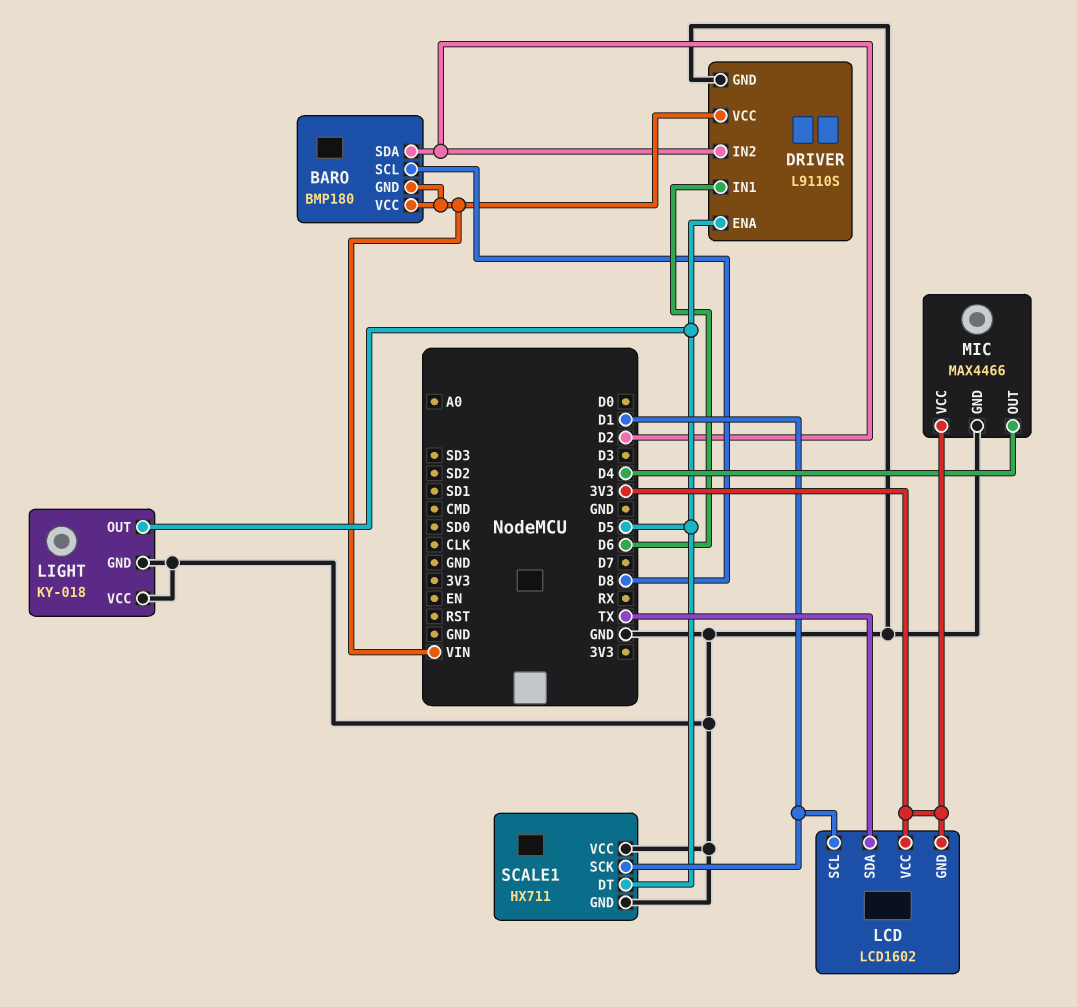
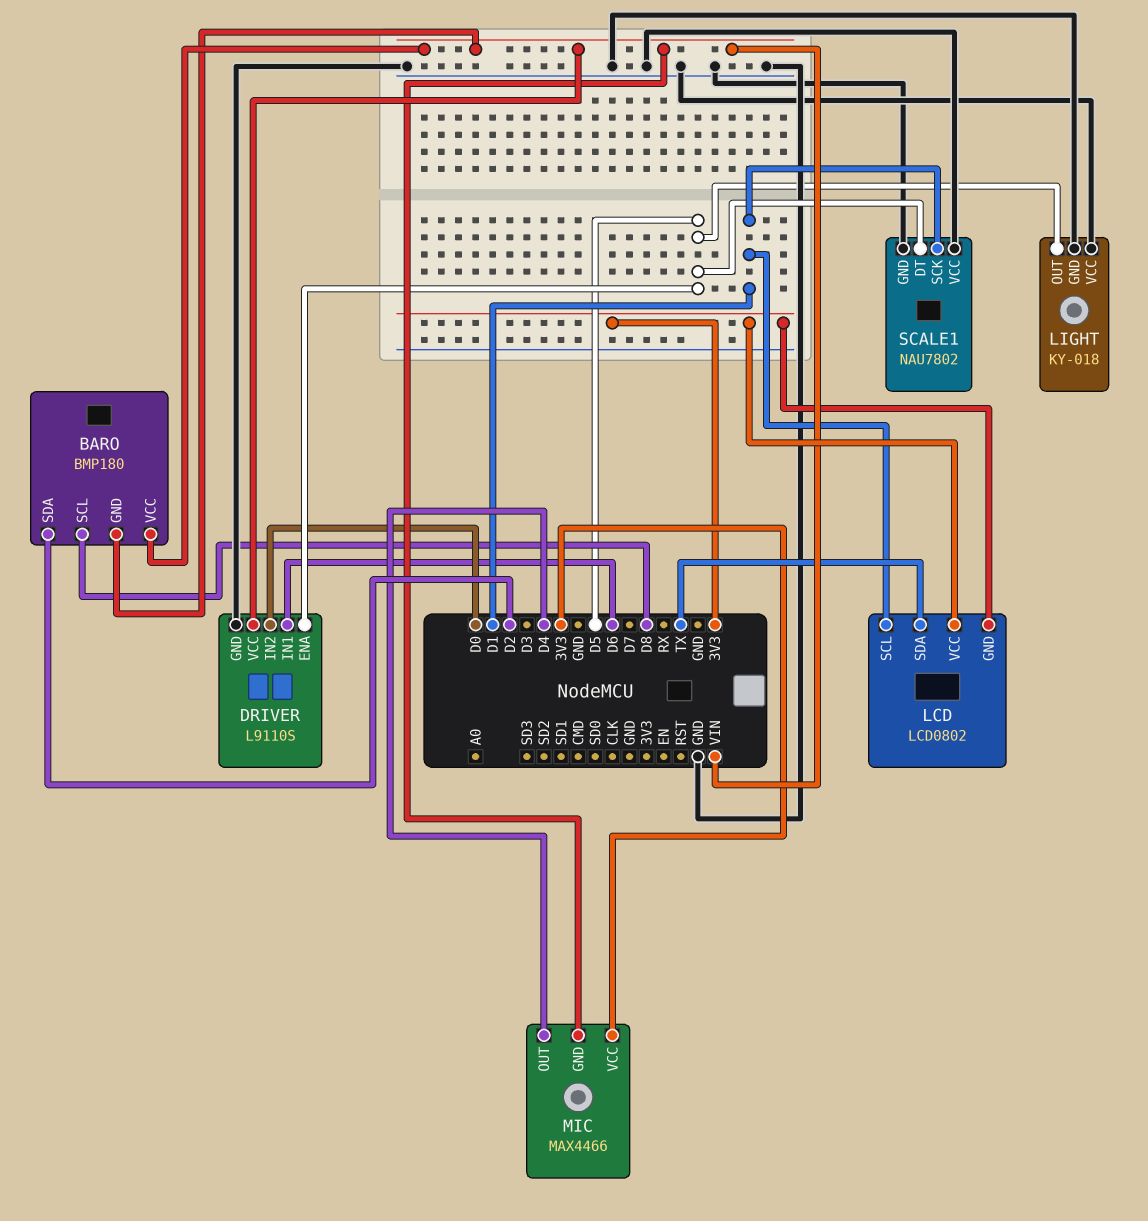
DRIVER pin IN2: D2 -> D0
LCD: LCD1602 -> LCD0802
MIC pin GND: GND -> VIN
SCALE1: HX711 -> NAU7802

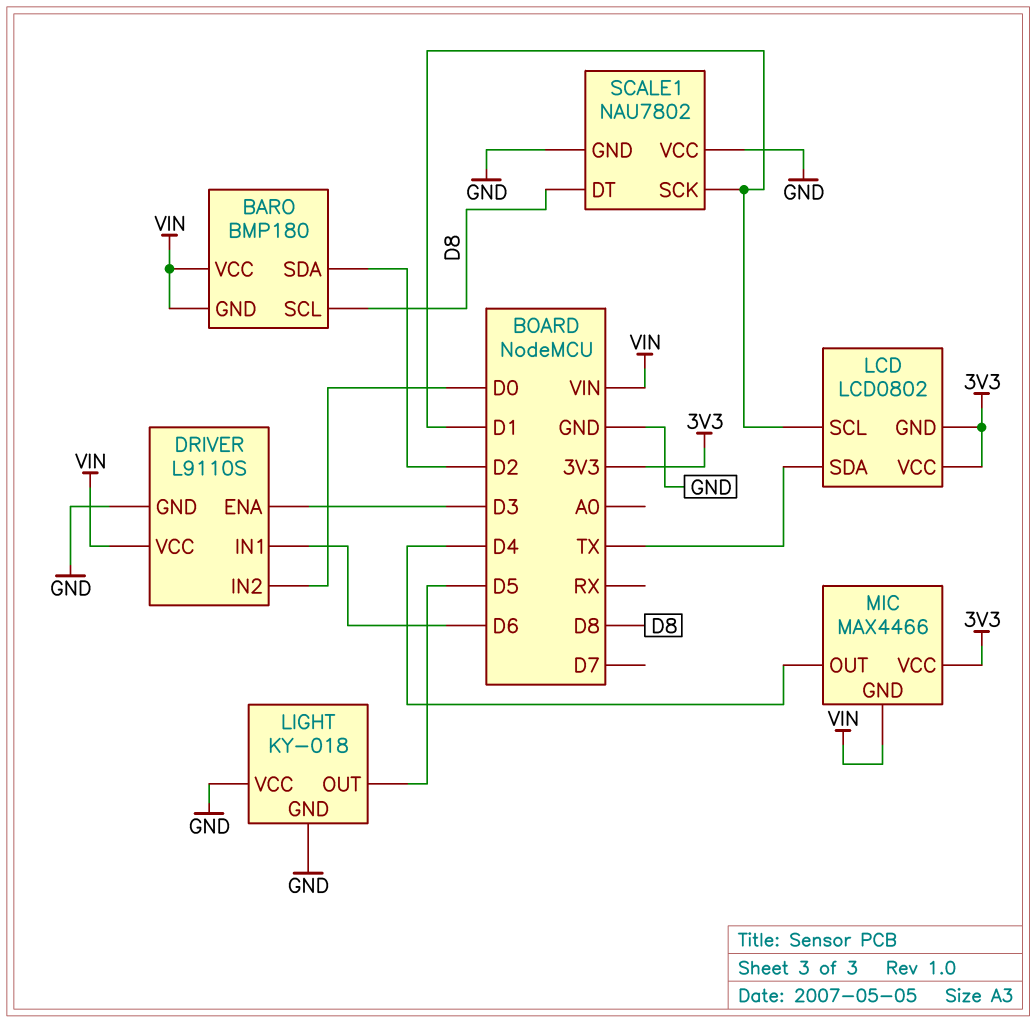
DRIVER pin ENA: D5 -> D3
SCALE1 pin DT: D5 -> D8

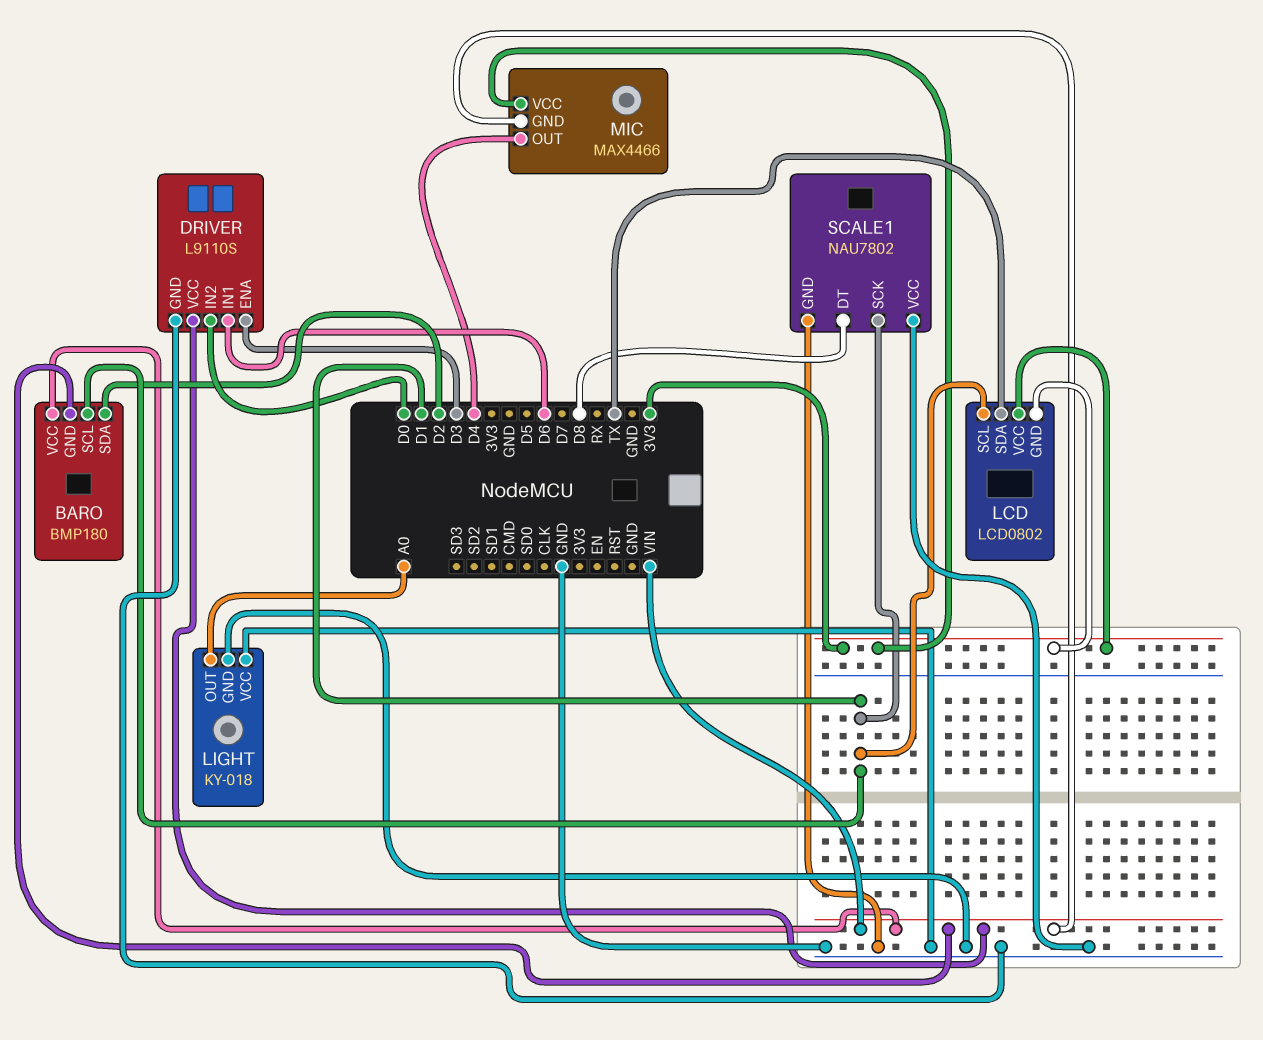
BARO pin SCL: D8 -> D1
LIGHT pin OUT: D5 -> A0

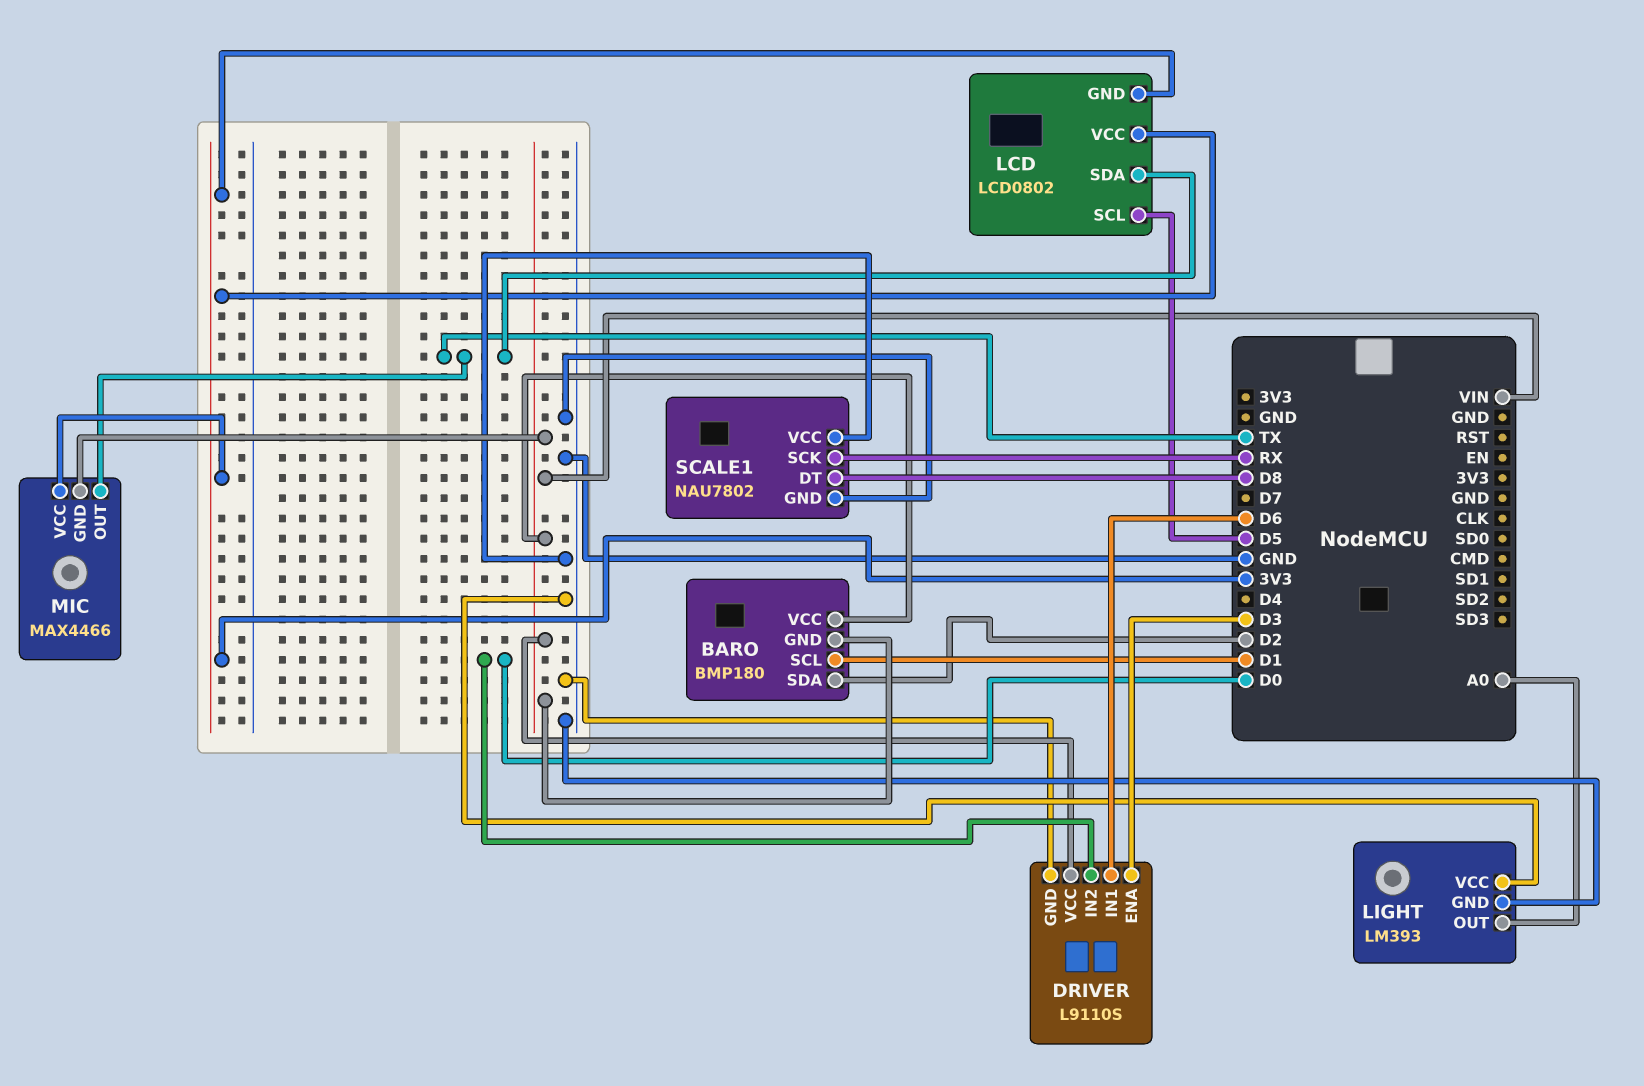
LCD pin SCL: D1 -> D5
LIGHT: KY-018 -> LM393
MIC pin OUT: D4 -> TX
SCALE1 pin SCK: D1 -> RX

